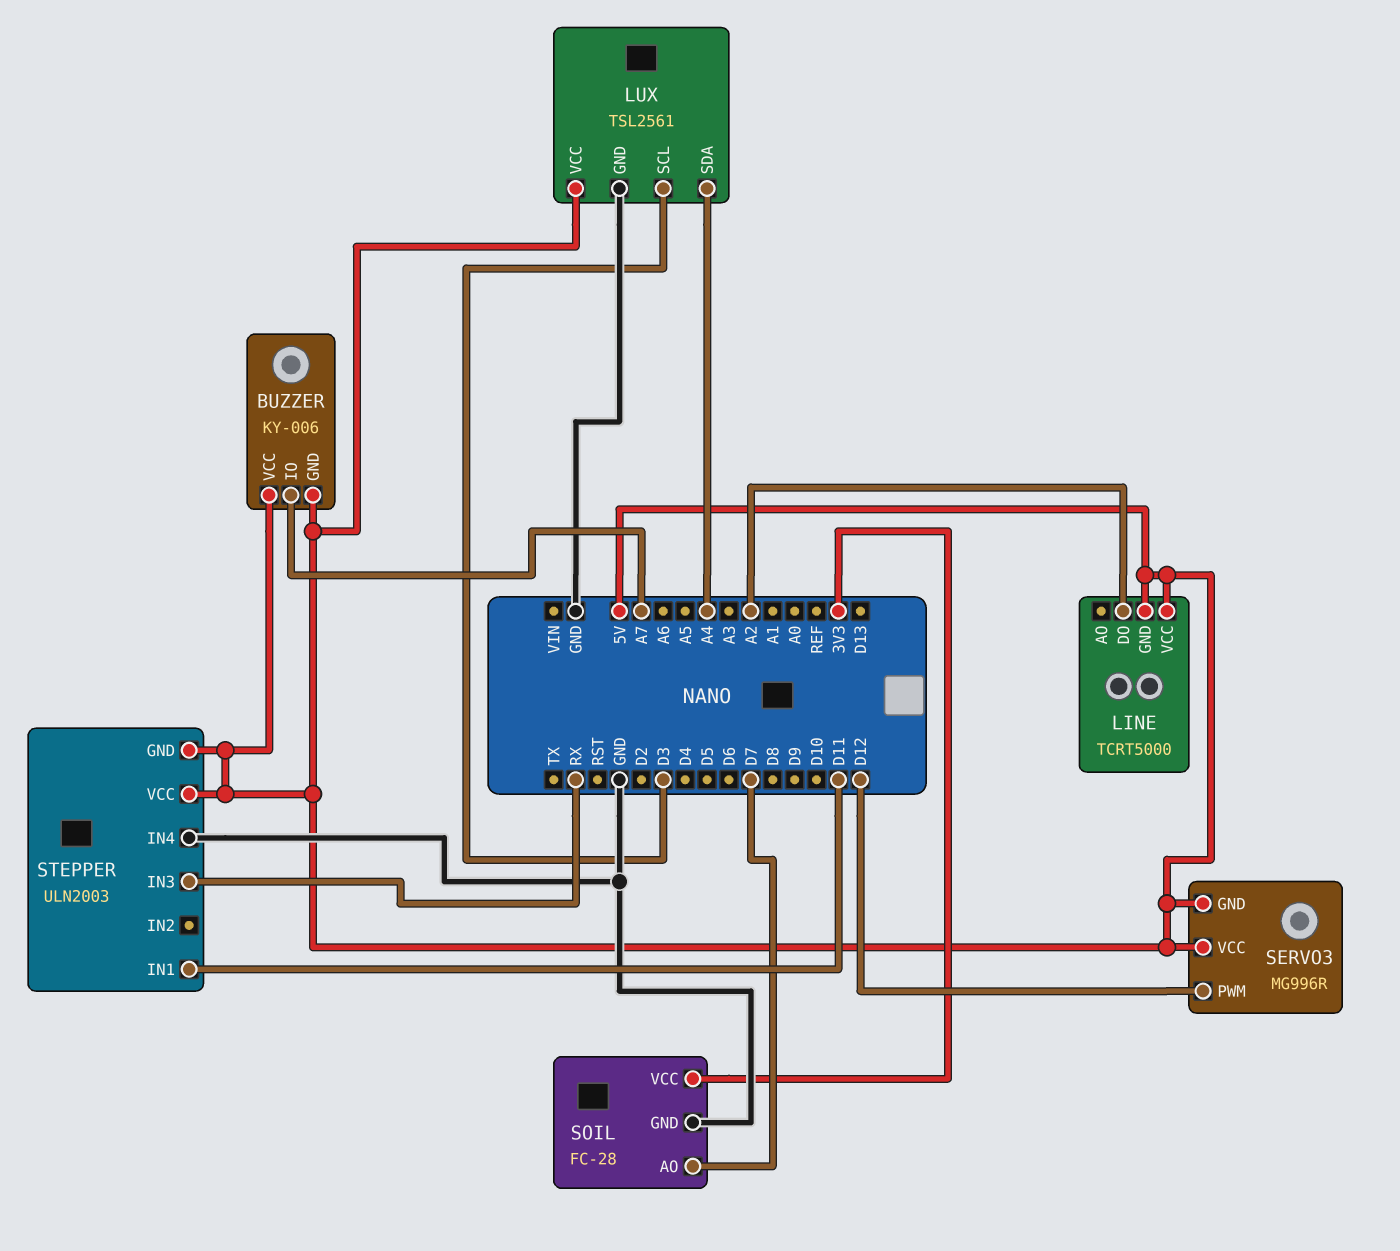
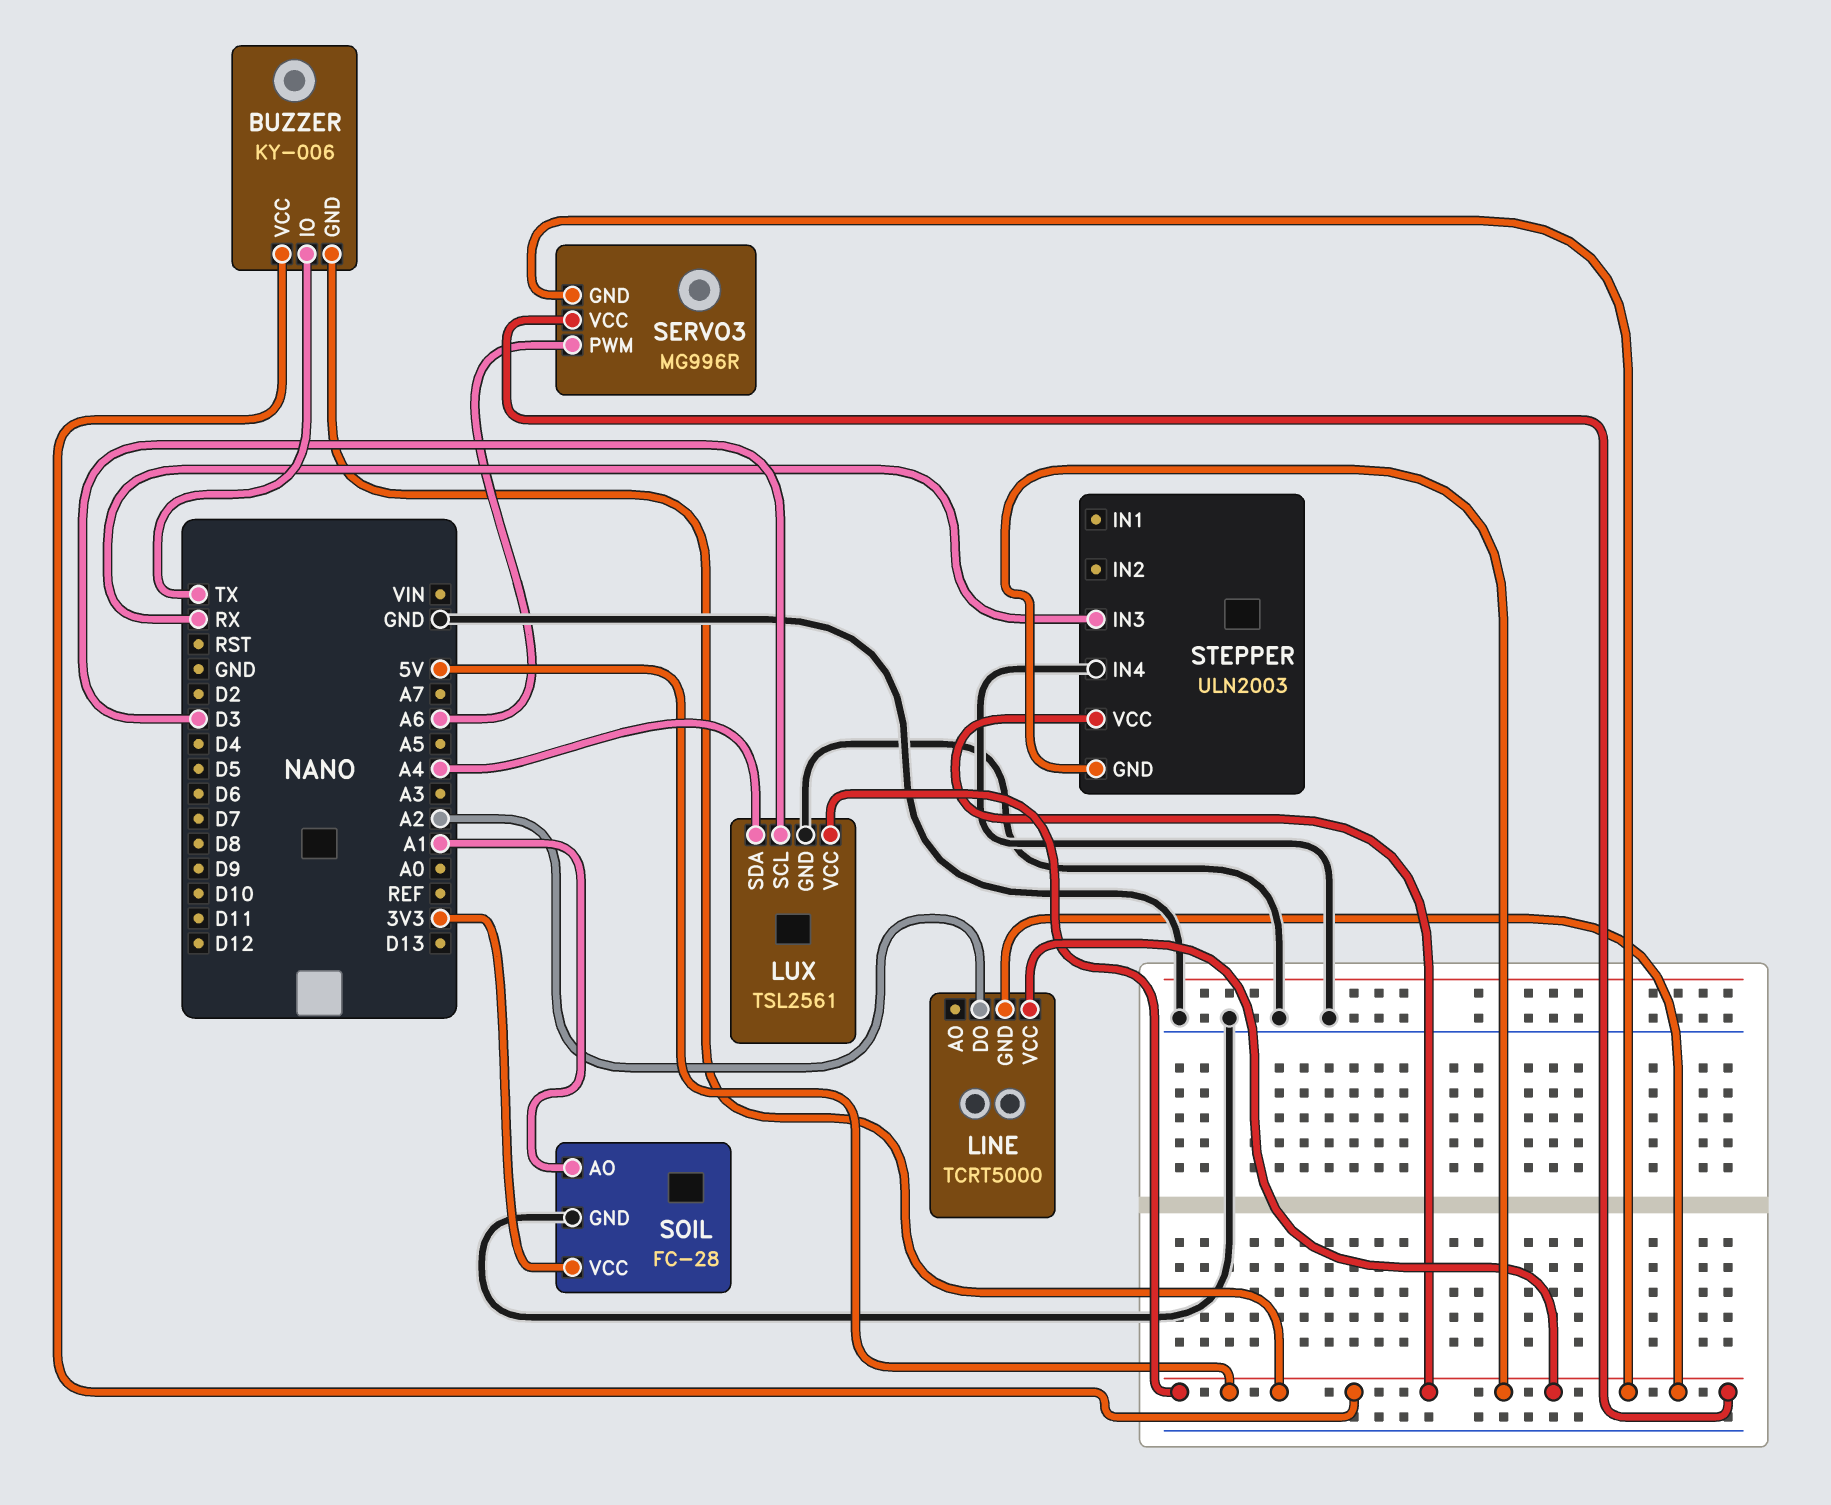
BUZZER pin IO: A7 -> TX
SERVO3 pin PWM: D12 -> A6
SOIL pin AO: D7 -> A1
STEPPER pin IN1: D11 -> none

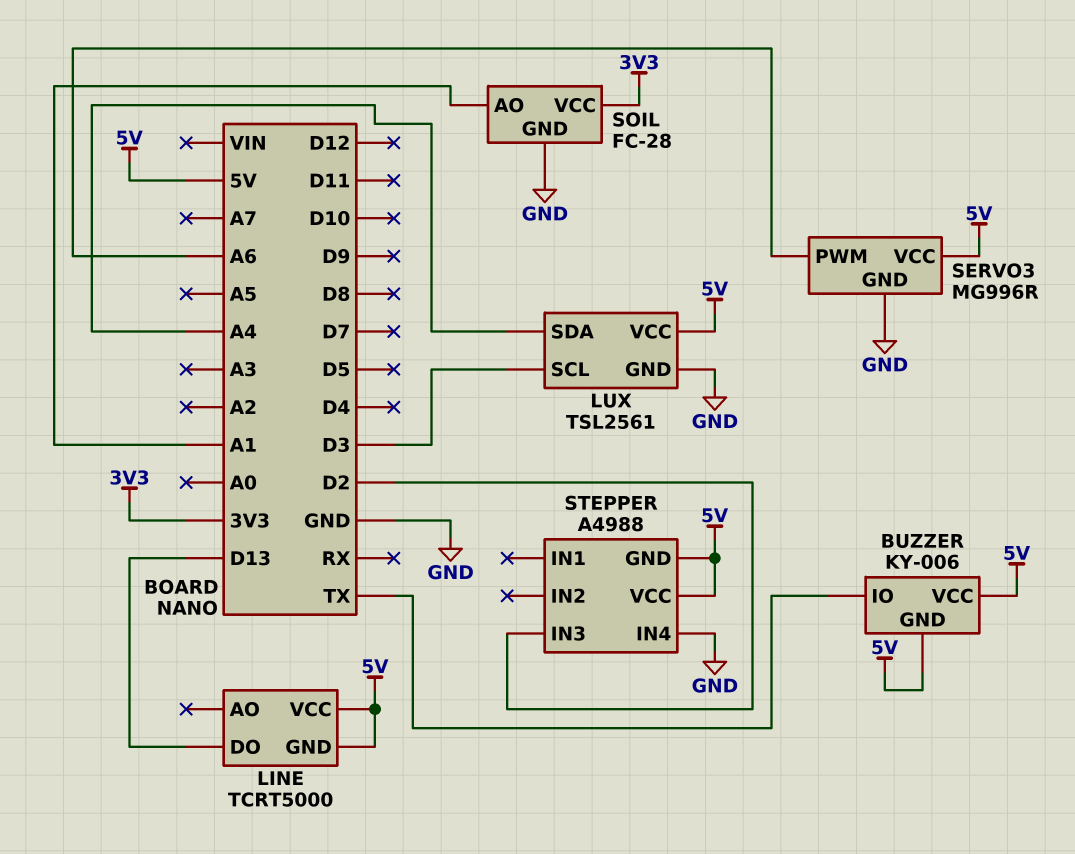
LINE pin DO: A2 -> D13
SERVO3 pin GND: 5V -> GND
STEPPER: ULN2003 -> A4988
STEPPER pin IN3: RX -> D2

